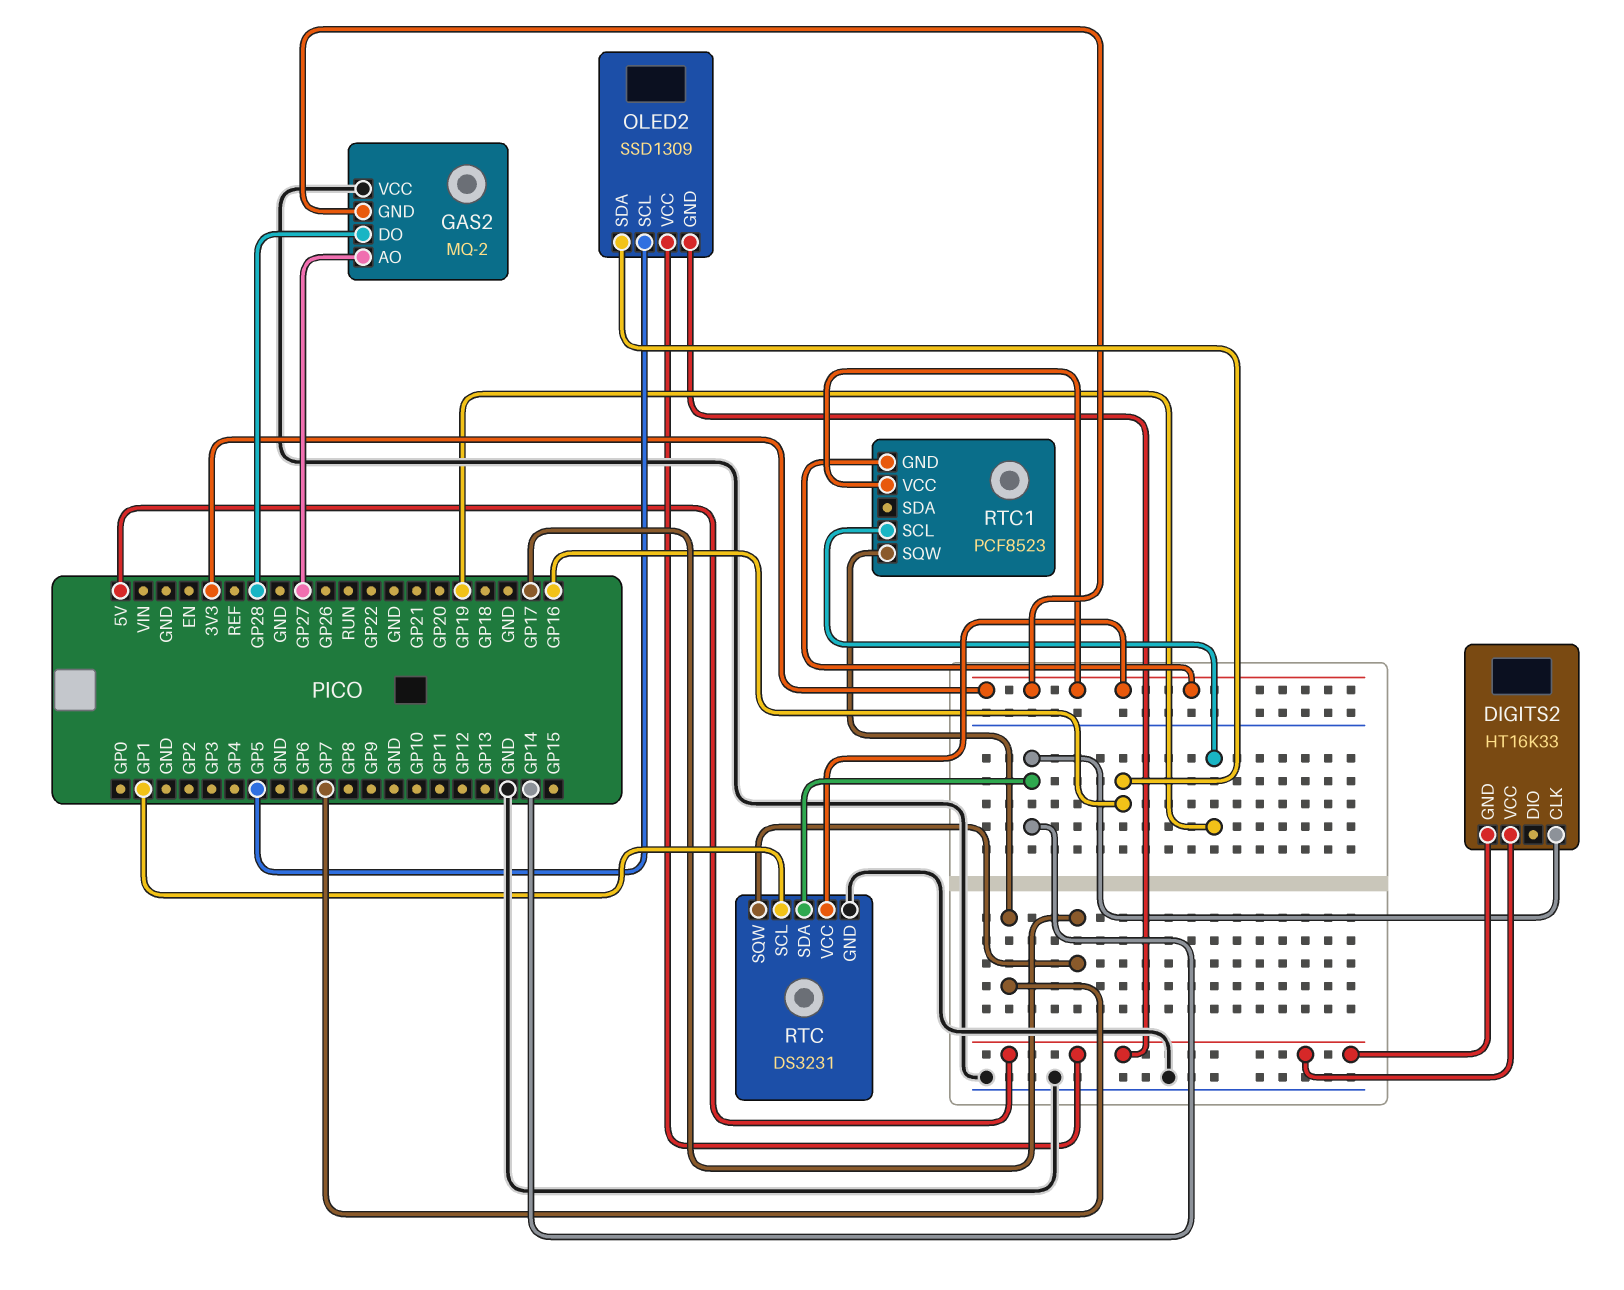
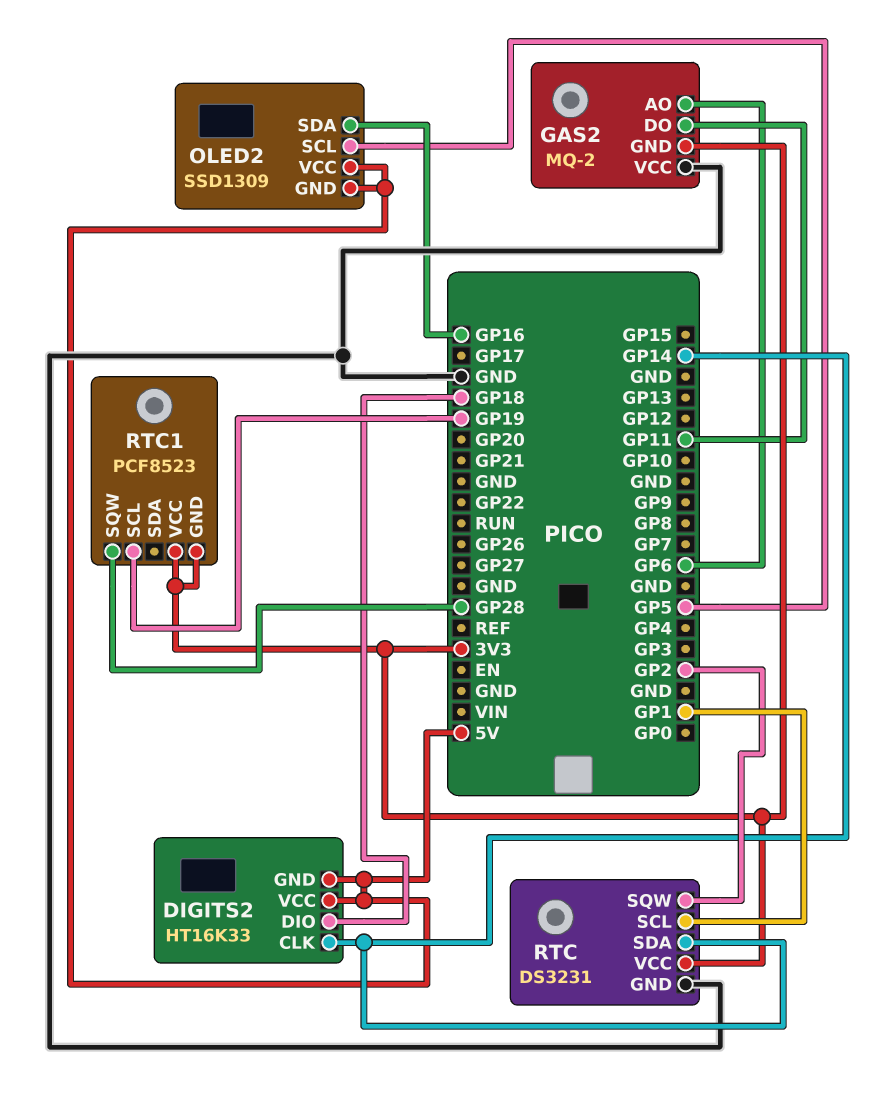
DIGITS2 pin DIO: none -> GP18
GAS2 pin AO: GP27 -> GP6
GAS2 pin DO: GP28 -> GP11
RTC pin SQW: GP17 -> GP2
RTC1 pin SQW: GP7 -> GP28

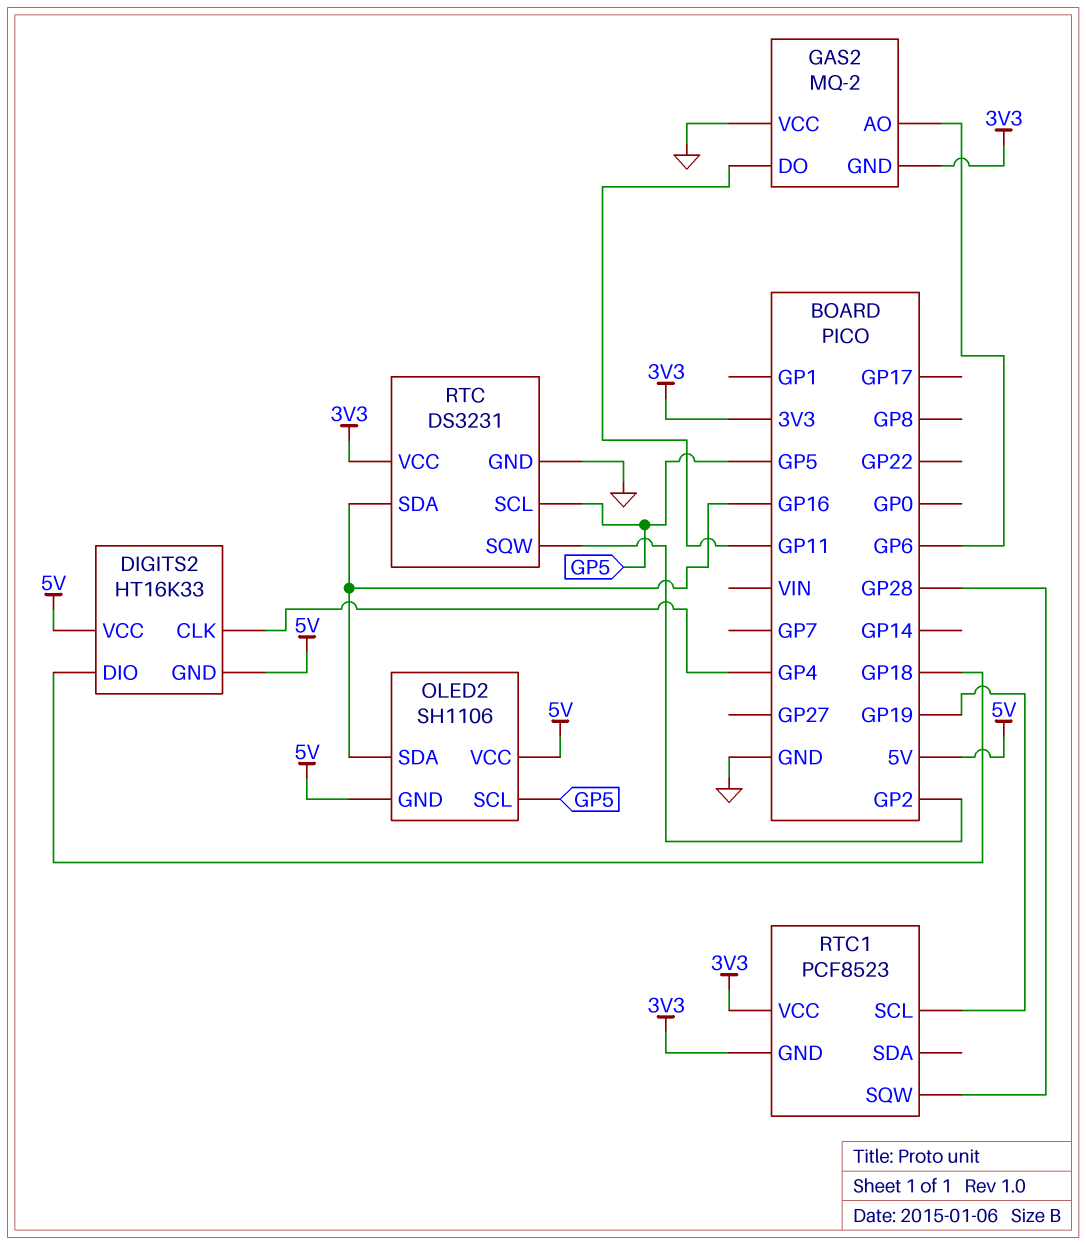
DIGITS2 pin CLK: GP14 -> GP4
OLED2: SSD1309 -> SH1106
RTC pin SCL: GP1 -> GP5
RTC pin SDA: GP14 -> GP16

